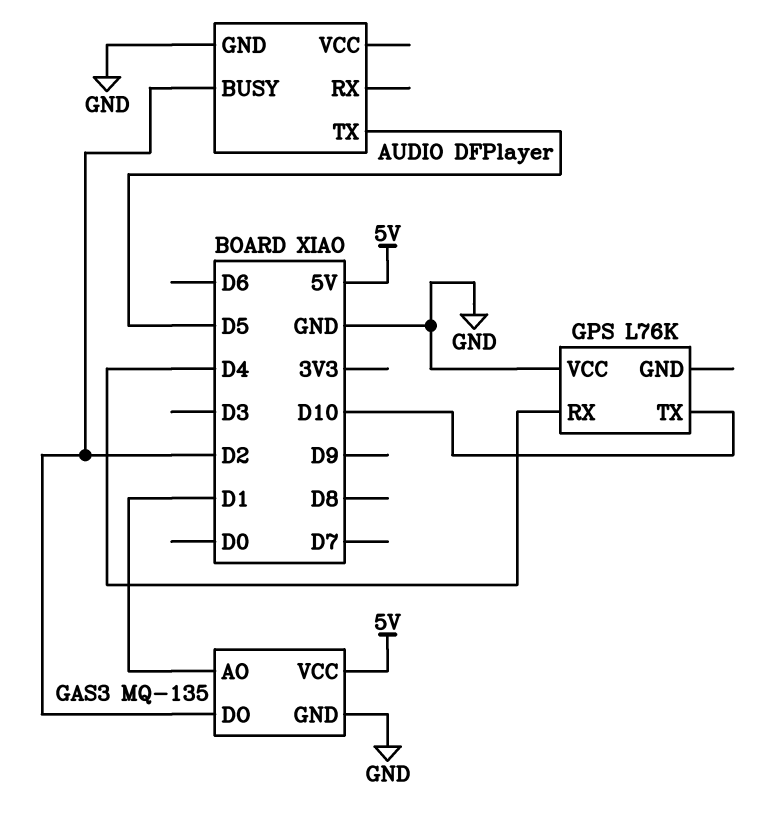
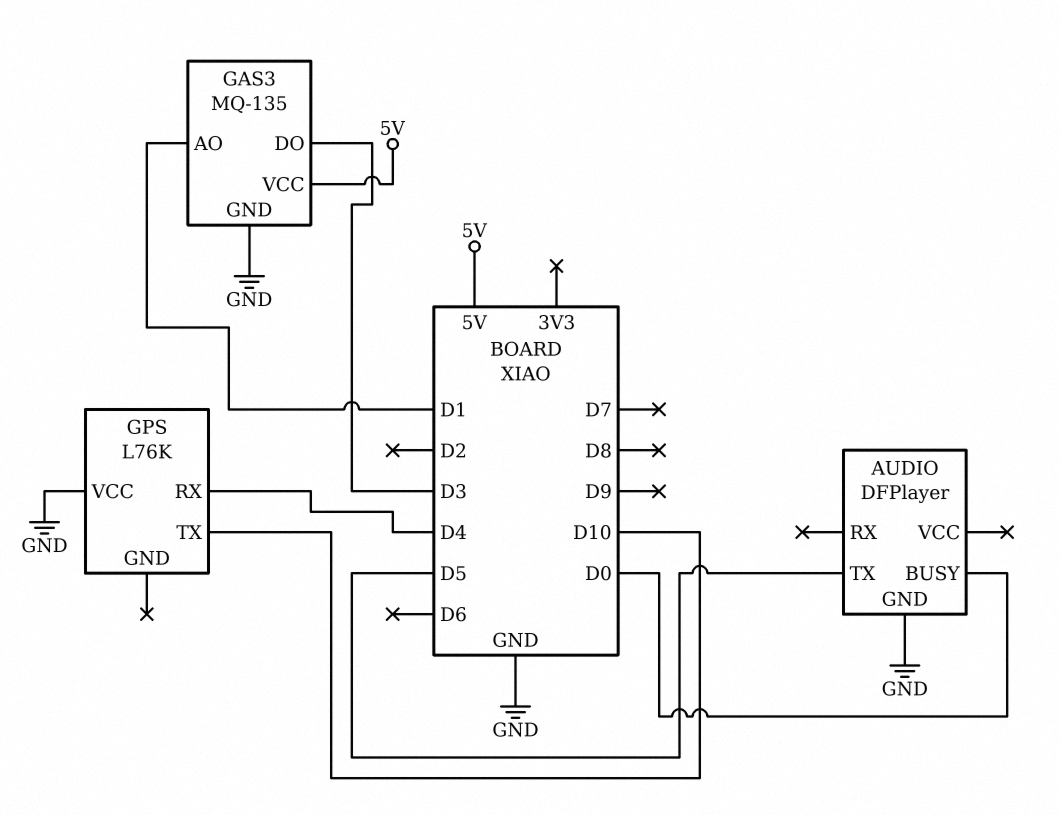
AUDIO pin BUSY: D2 -> D0
GAS3 pin DO: D2 -> D3

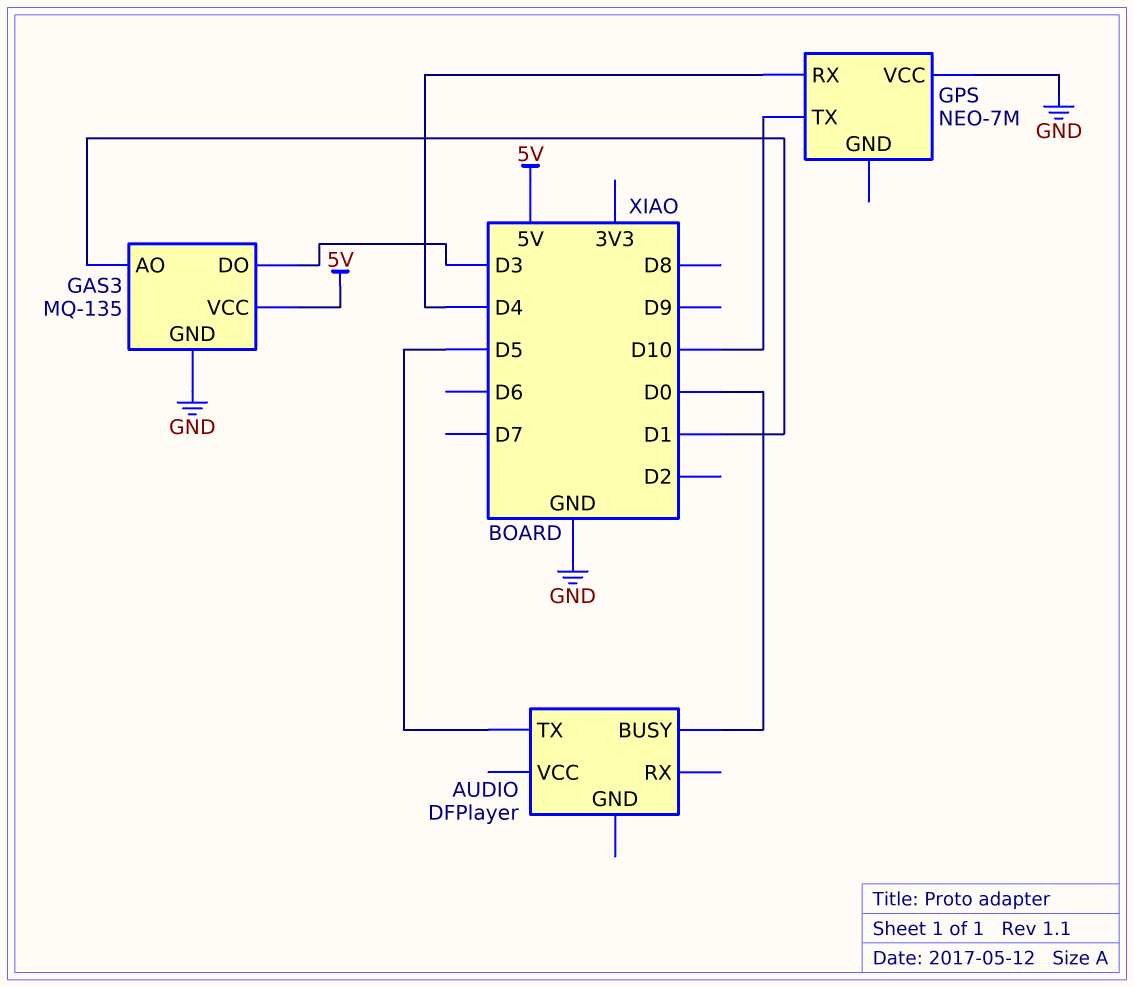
AUDIO pin GND: GND -> none
GPS: L76K -> NEO-7M

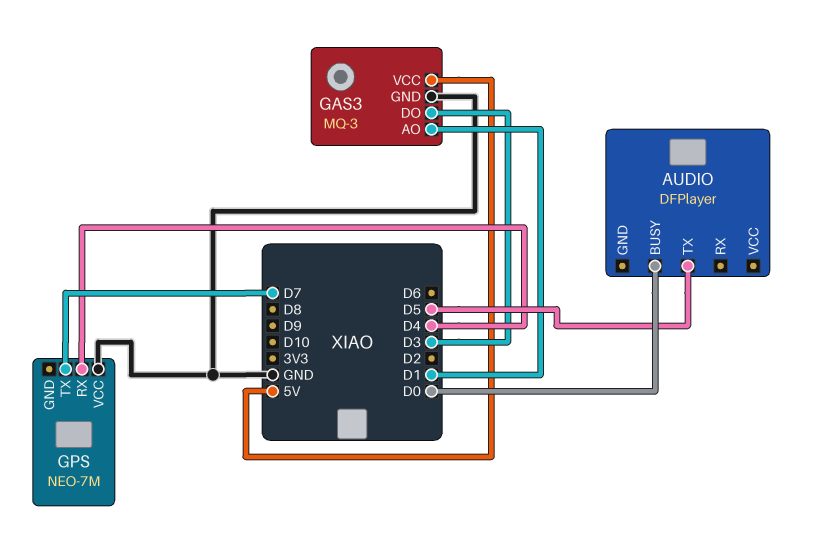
GAS3: MQ-135 -> MQ-3
GPS pin TX: D10 -> D7

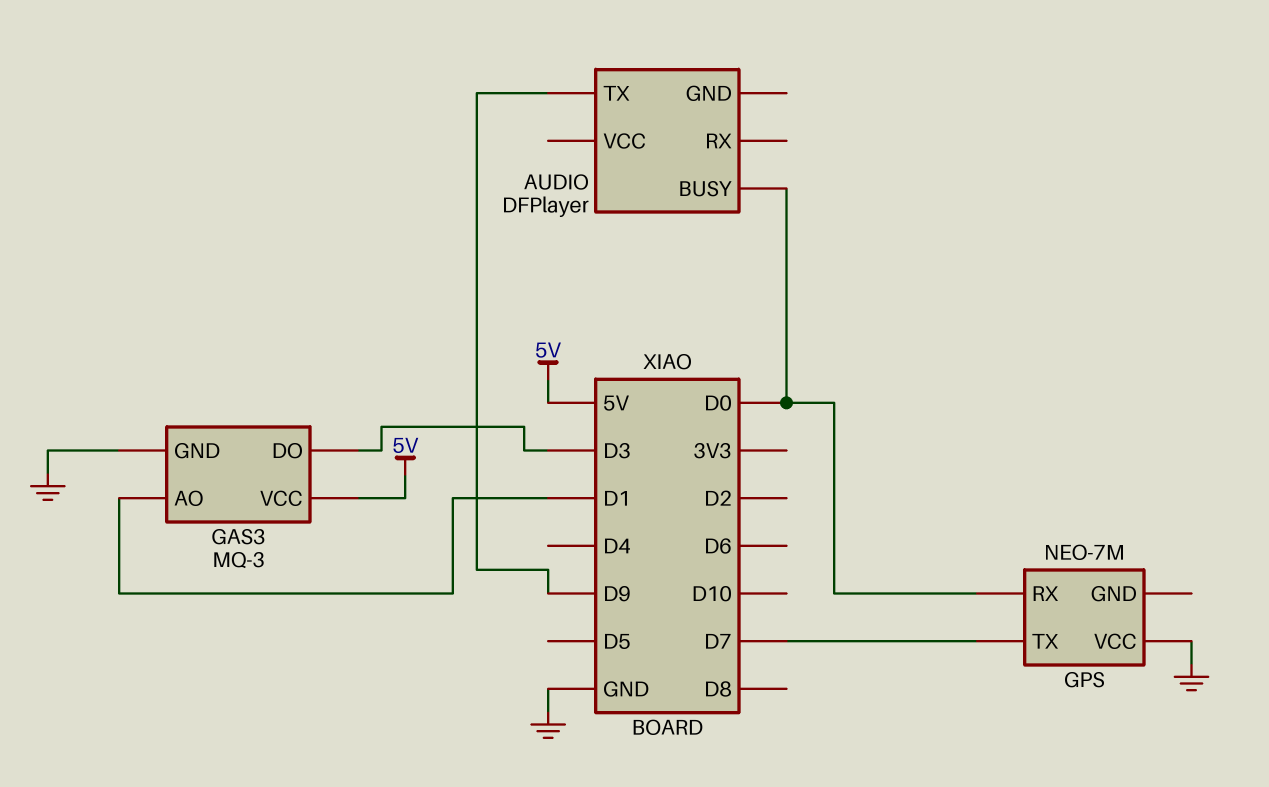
AUDIO pin TX: D5 -> D9
GPS pin RX: D4 -> D0

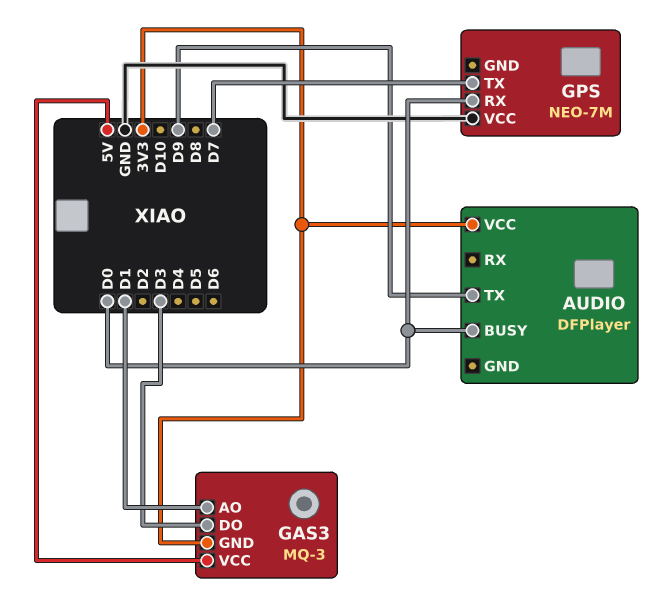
AUDIO pin VCC: none -> 3V3
GAS3 pin GND: GND -> 3V3

